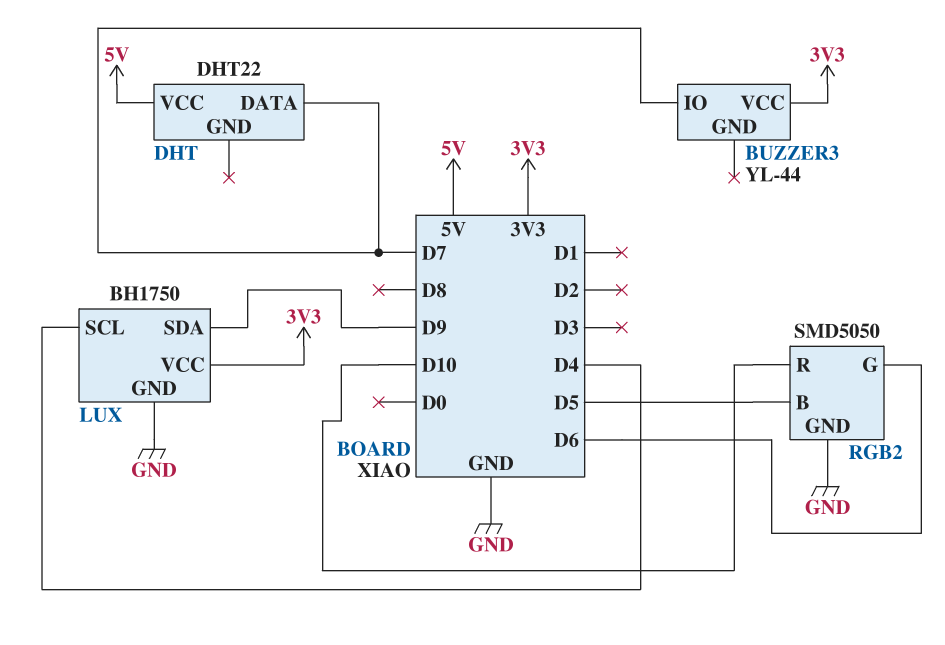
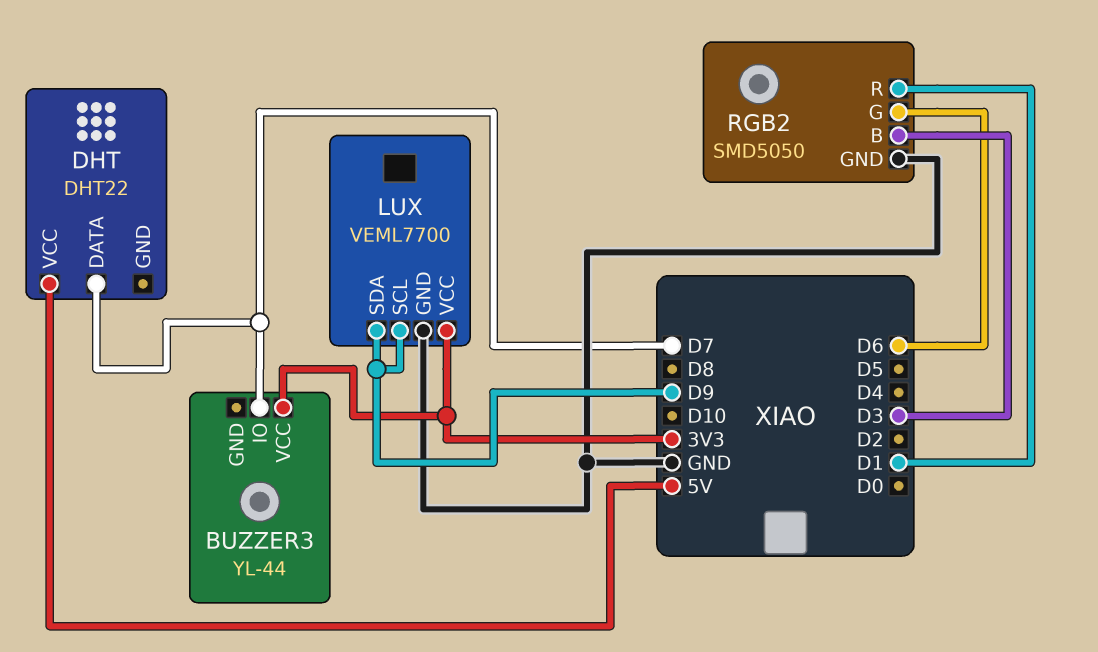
LUX: BH1750 -> VEML7700
LUX pin SCL: D4 -> D9
RGB2 pin B: D5 -> D3
RGB2 pin R: D10 -> D1

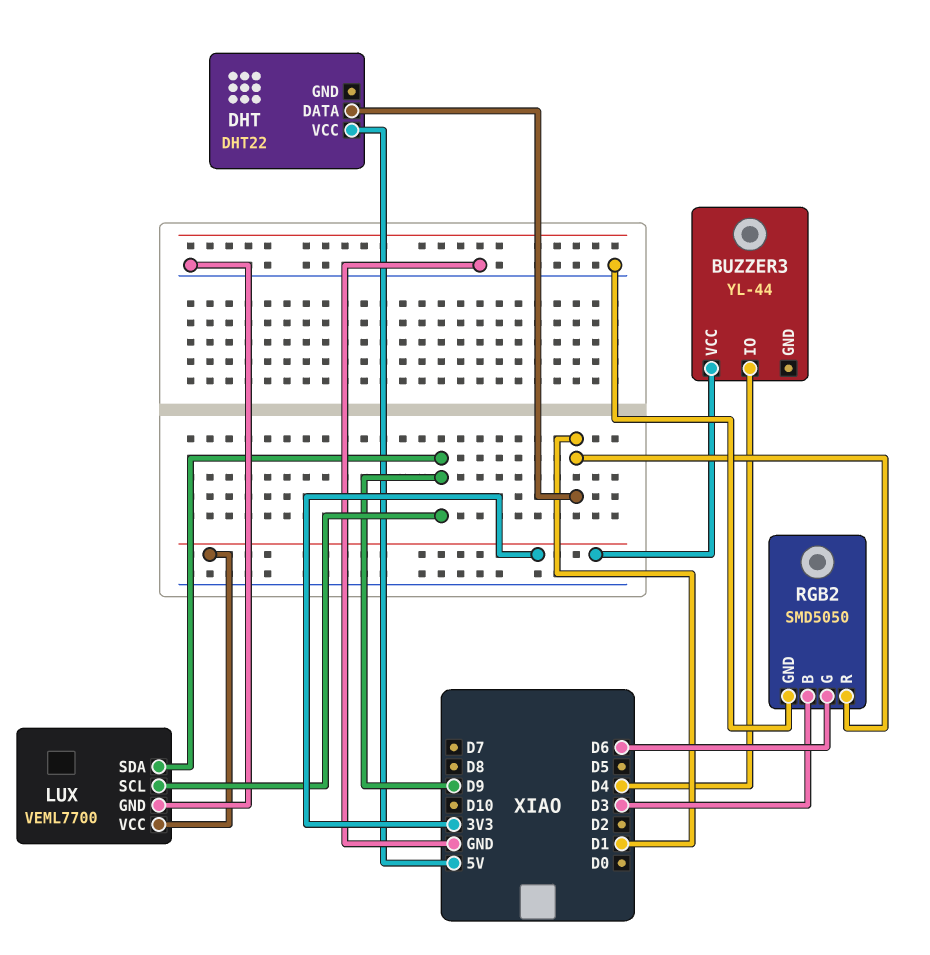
BUZZER3 pin IO: D7 -> D4
DHT pin DATA: D7 -> D1

